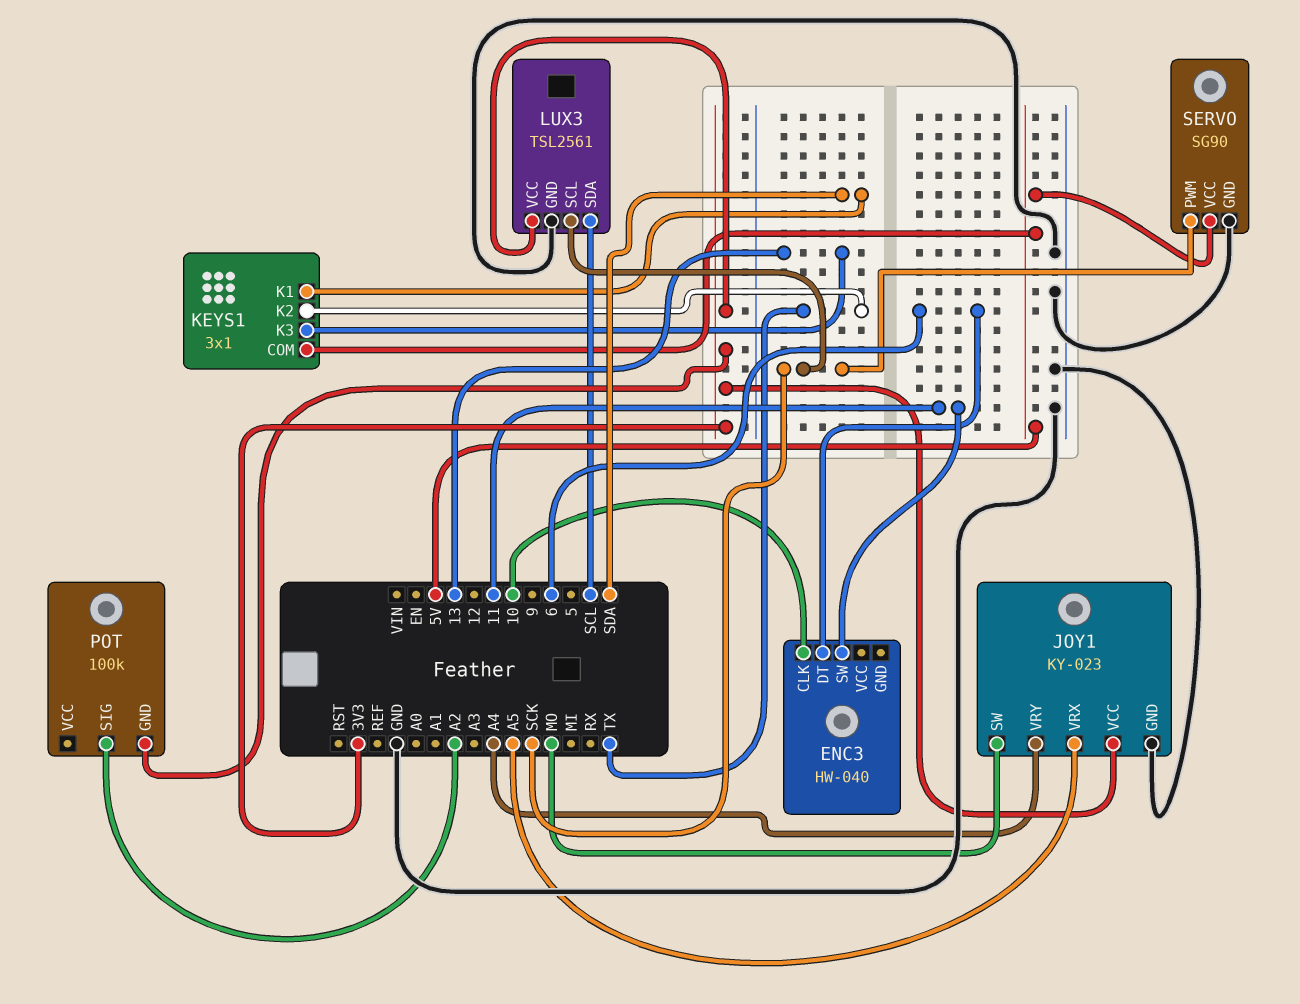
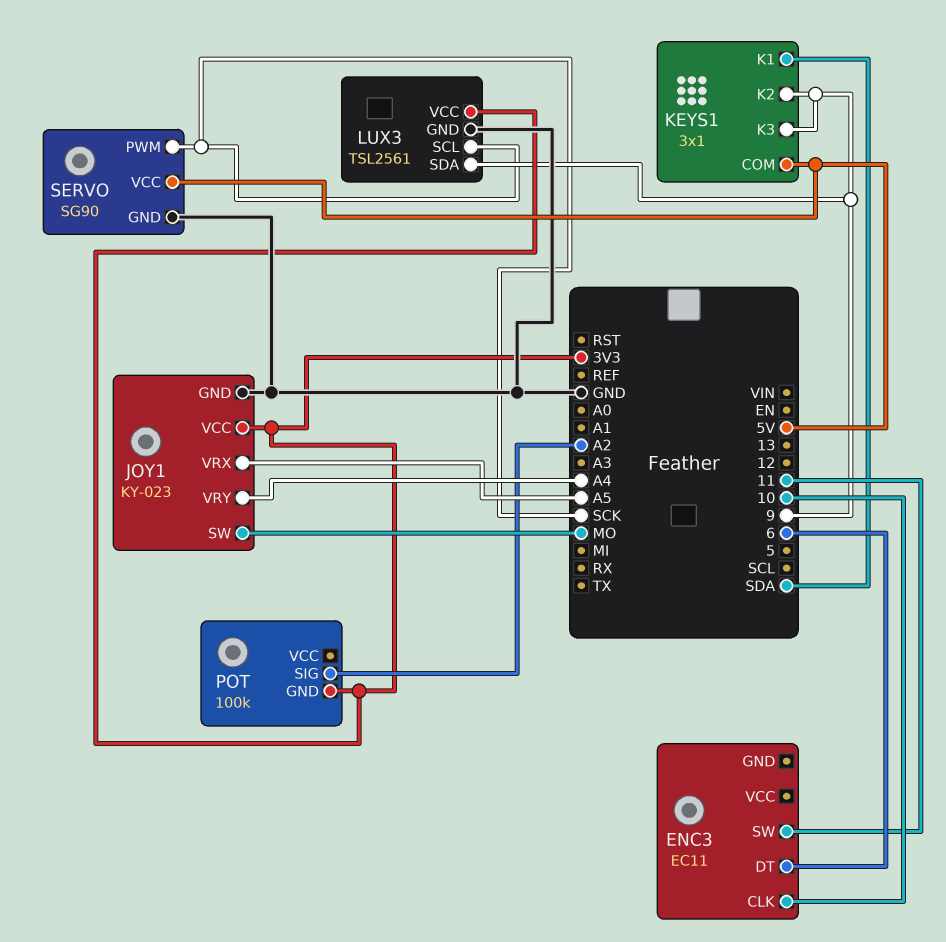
ENC3: HW-040 -> EC11
KEYS1 pin K2: TX -> 9
KEYS1 pin K3: 13 -> 9
LUX3 pin SDA: SCL -> 9

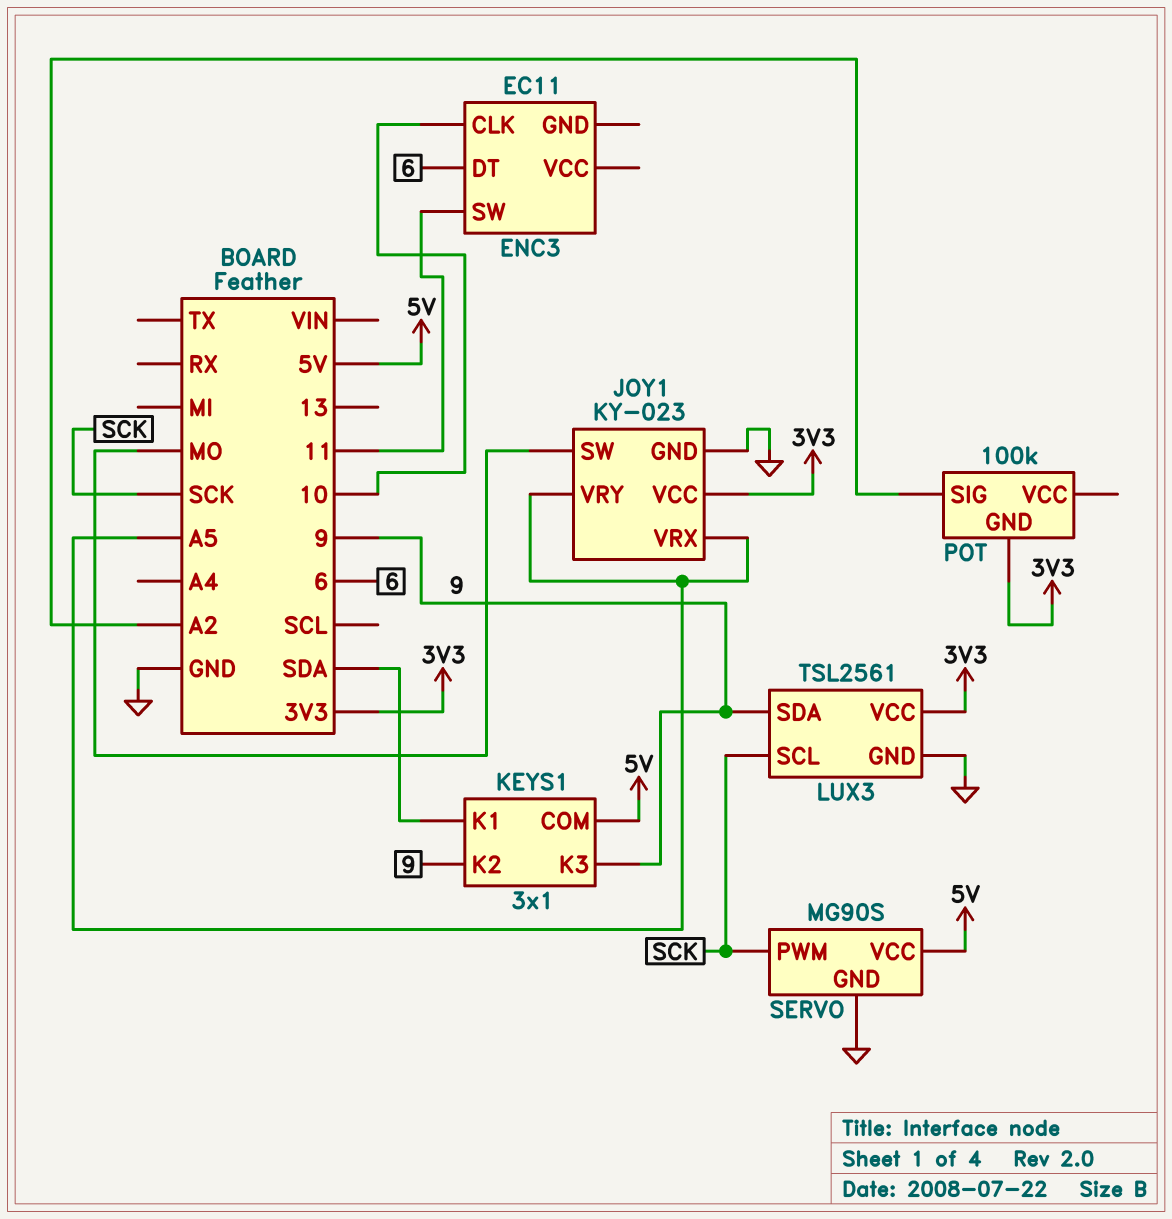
JOY1 pin VRY: A4 -> A5
SERVO: SG90 -> MG90S

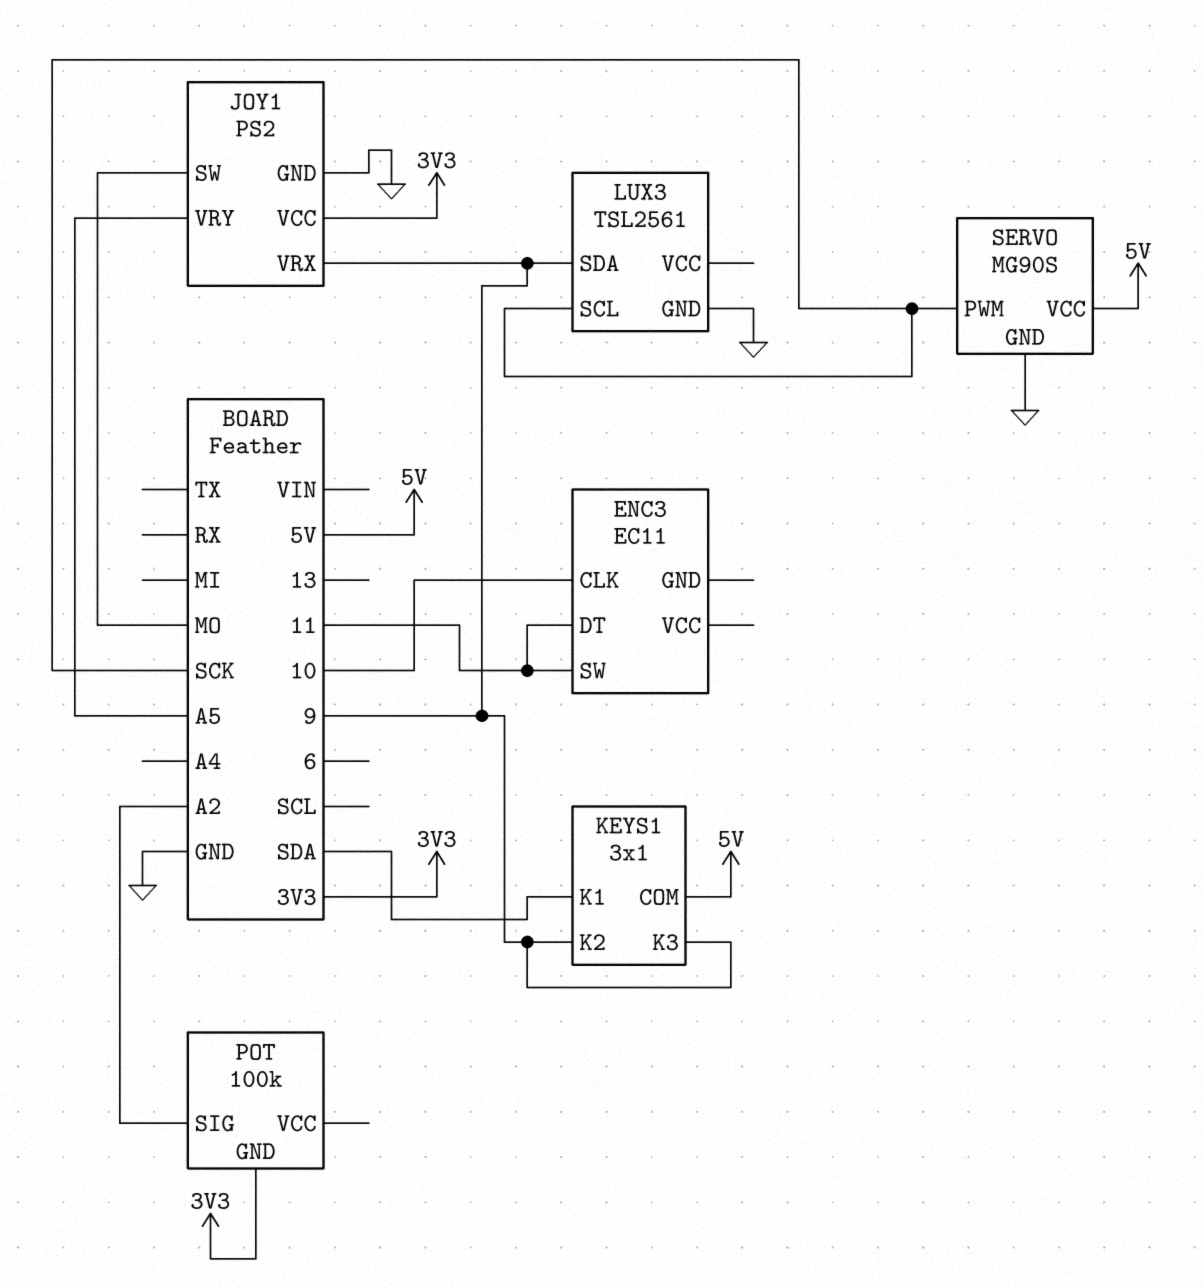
ENC3 pin DT: 6 -> 11
JOY1: KY-023 -> PS2
JOY1 pin VRX: A5 -> 9
LUX3 pin VCC: 3V3 -> none

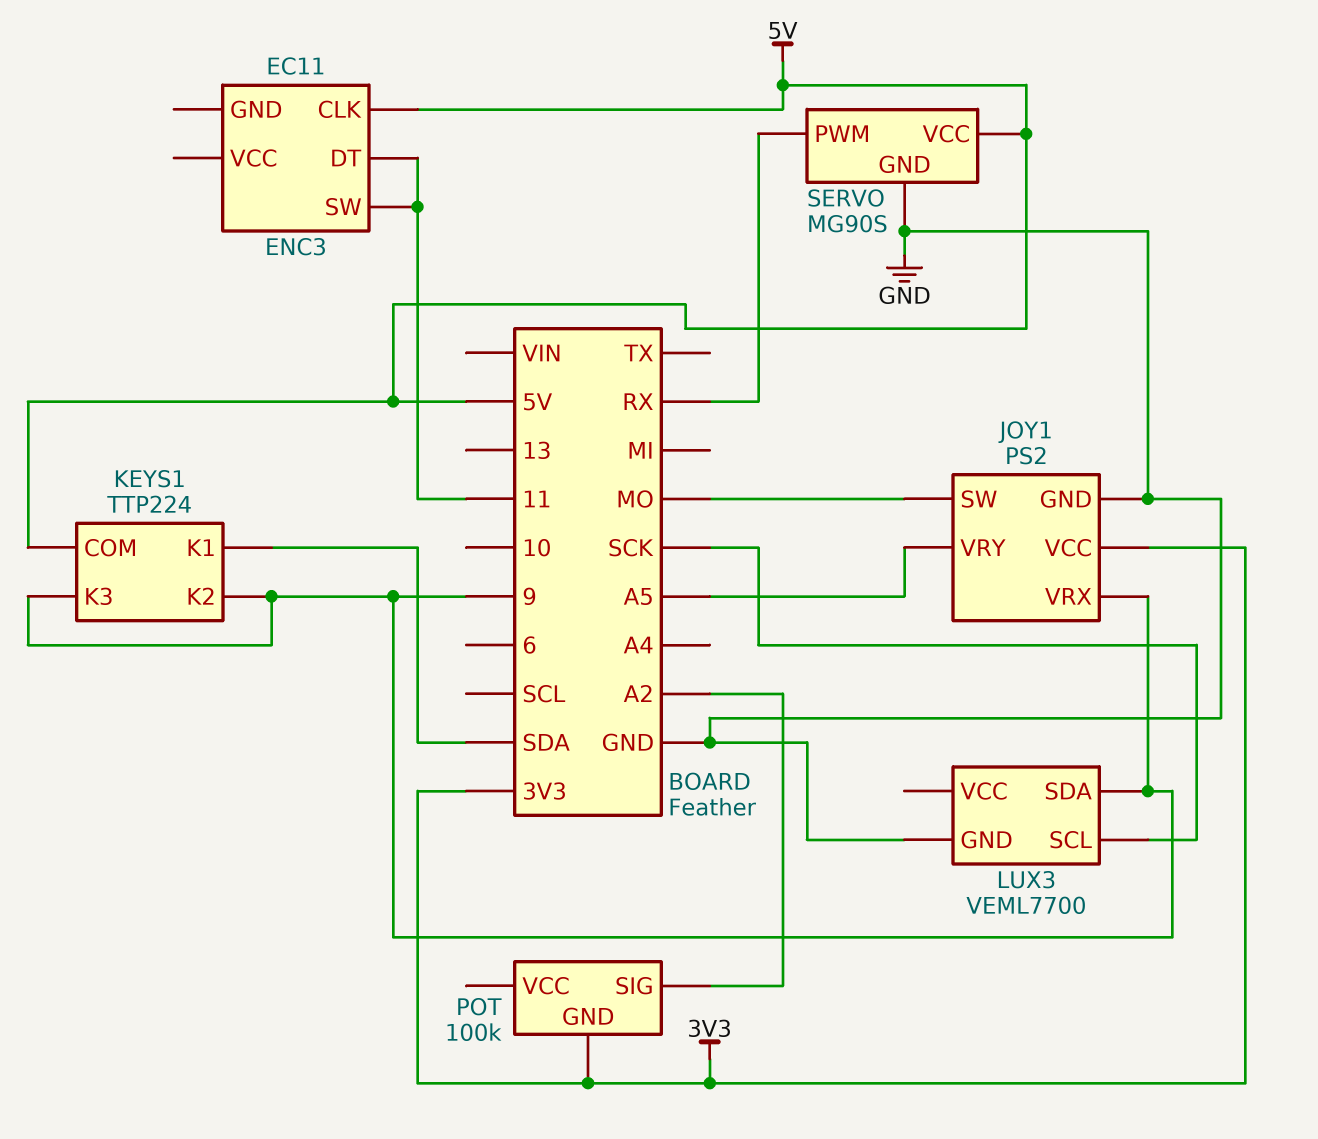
ENC3 pin CLK: 10 -> 5V
KEYS1: 3x1 -> TTP224
LUX3: TSL2561 -> VEML7700
SERVO pin PWM: SCK -> RX

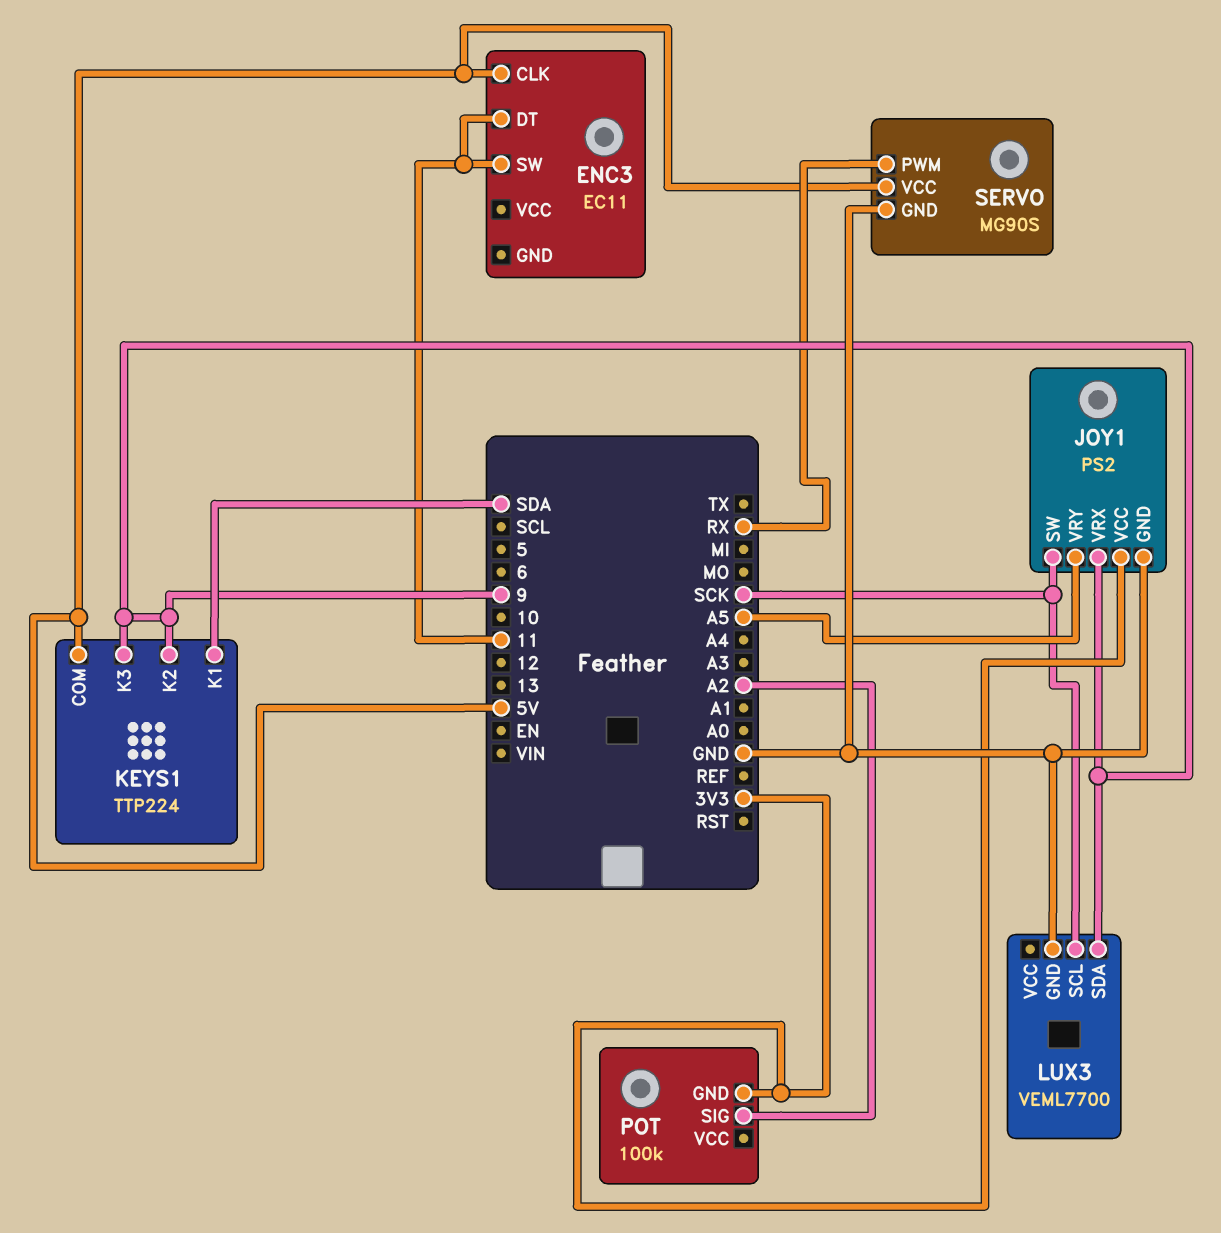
JOY1 pin SW: MO -> SCK

